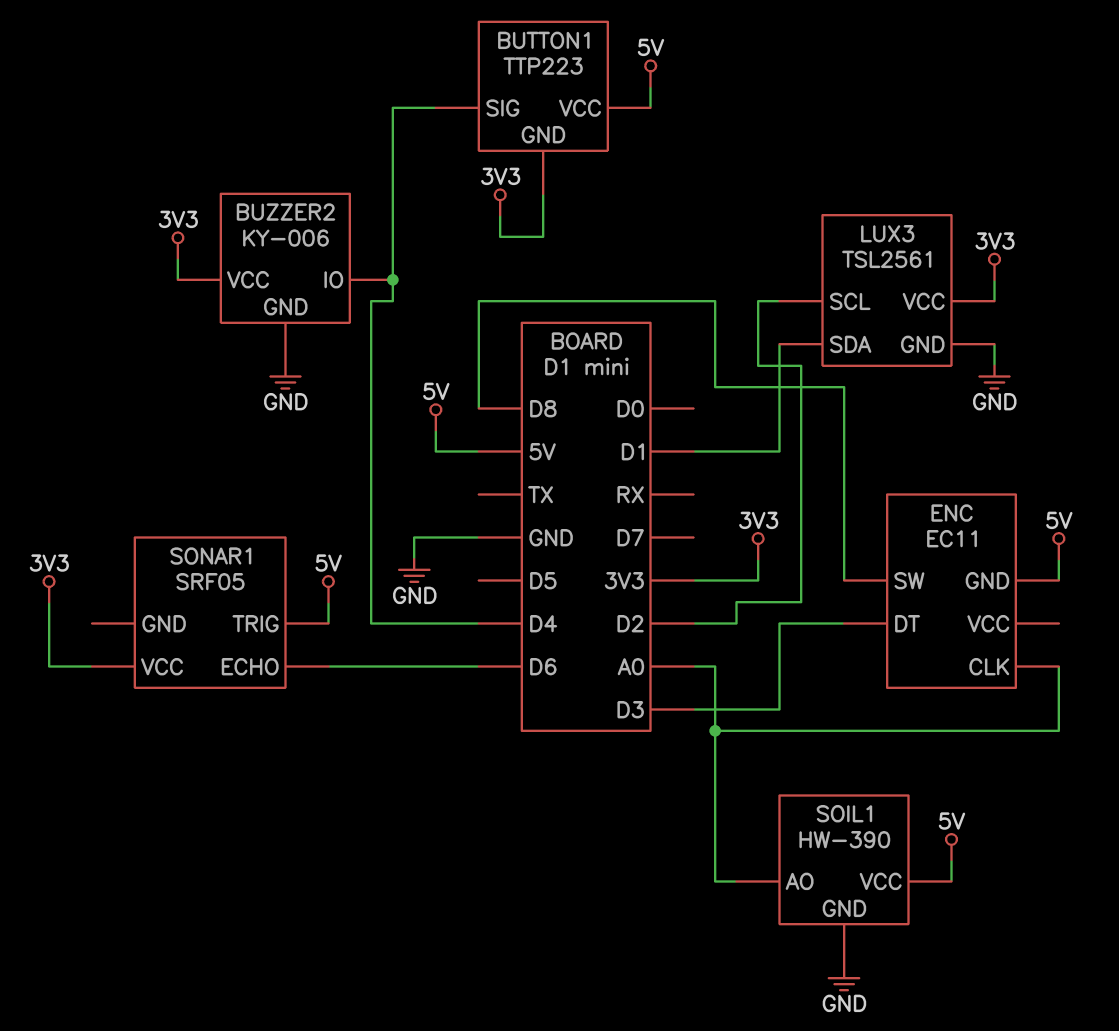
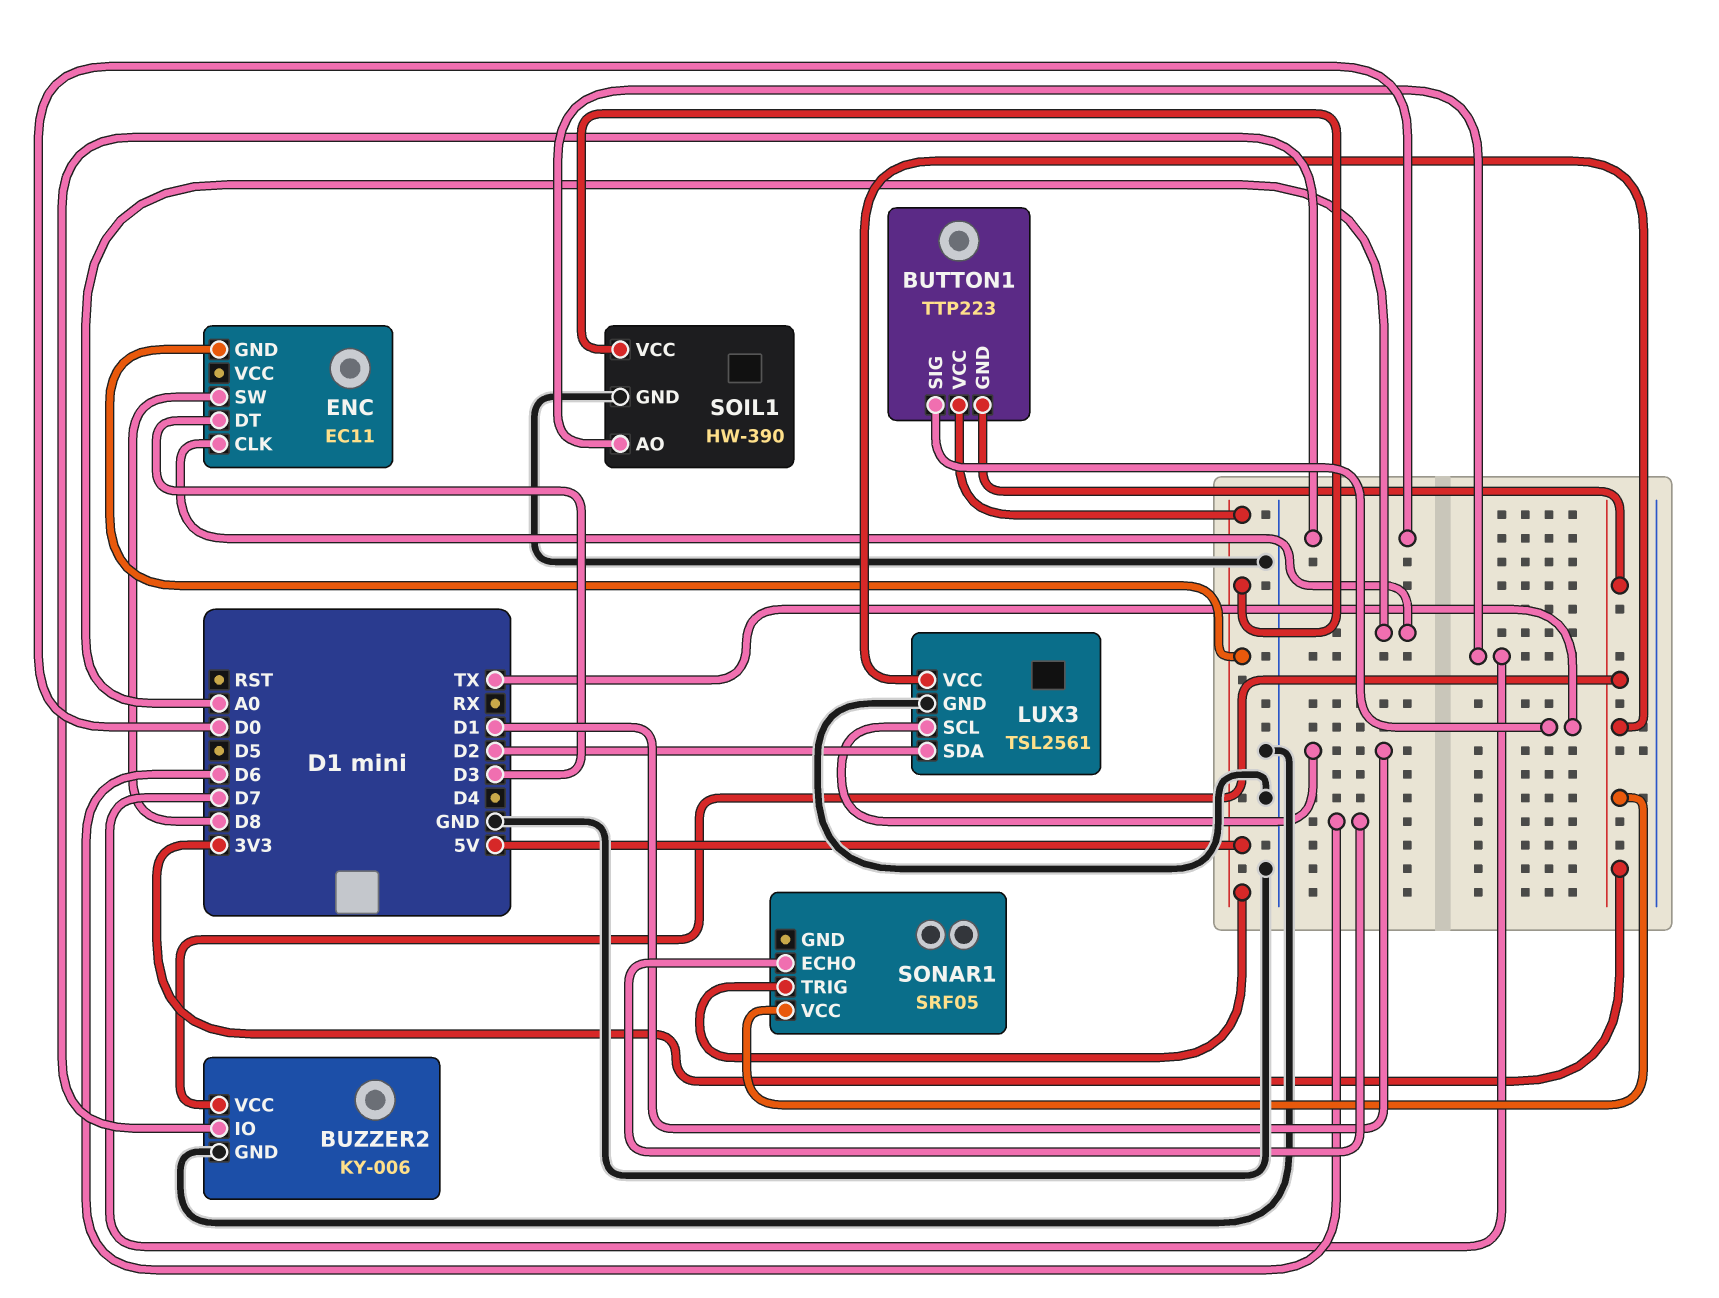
BUTTON1 pin SIG: D4 -> TX
BUZZER2 pin IO: D4 -> D0
LUX3 pin SCL: D2 -> D1
LUX3 pin SDA: D1 -> D2
SOIL1 pin AO: A0 -> D7

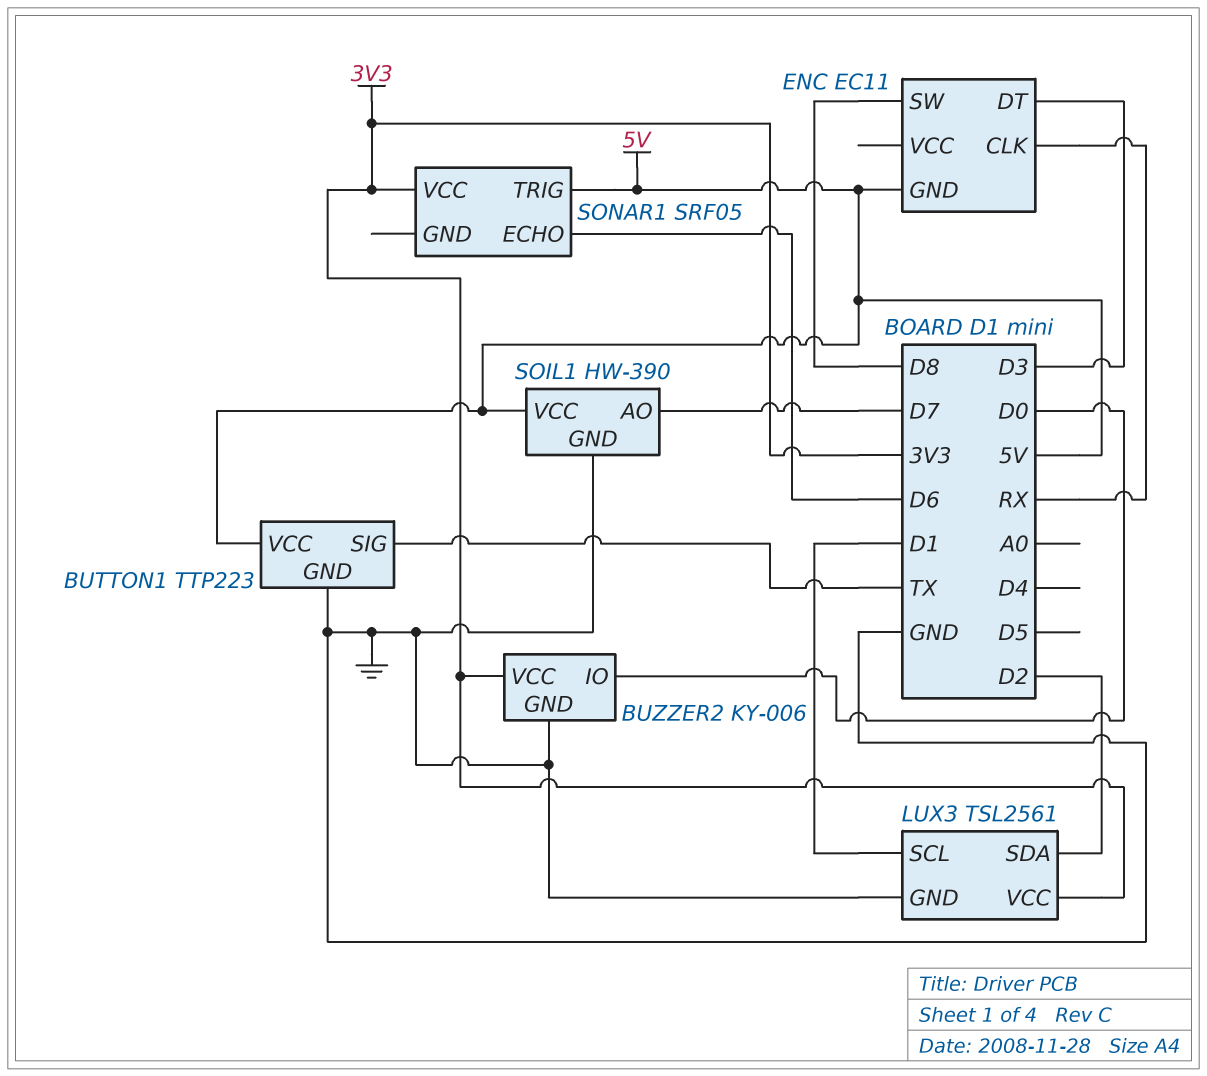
BUTTON1 pin GND: 3V3 -> GND
ENC pin CLK: A0 -> RX

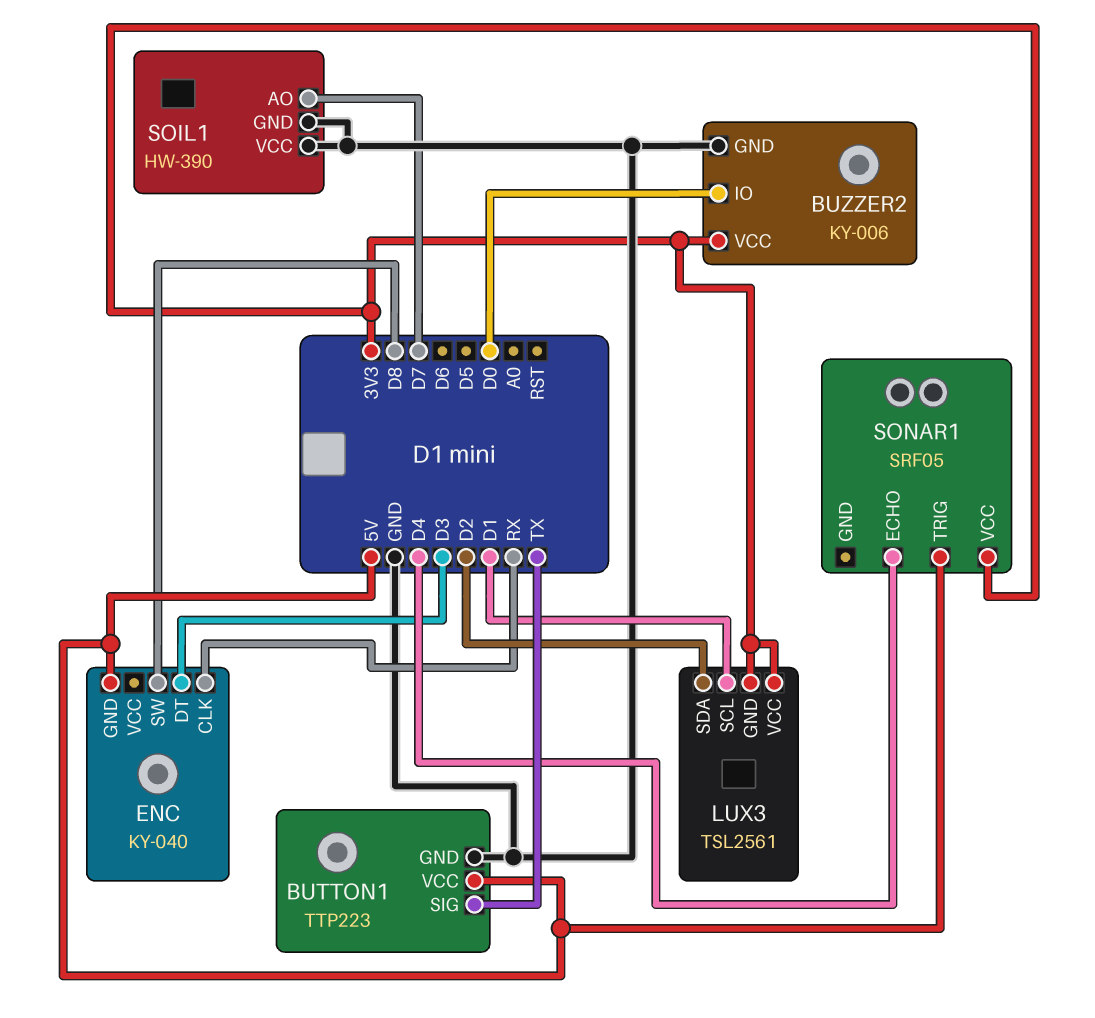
ENC: EC11 -> KY-040
LUX3 pin GND: GND -> 3V3
SOIL1 pin VCC: 5V -> GND
SONAR1 pin ECHO: D6 -> D4

